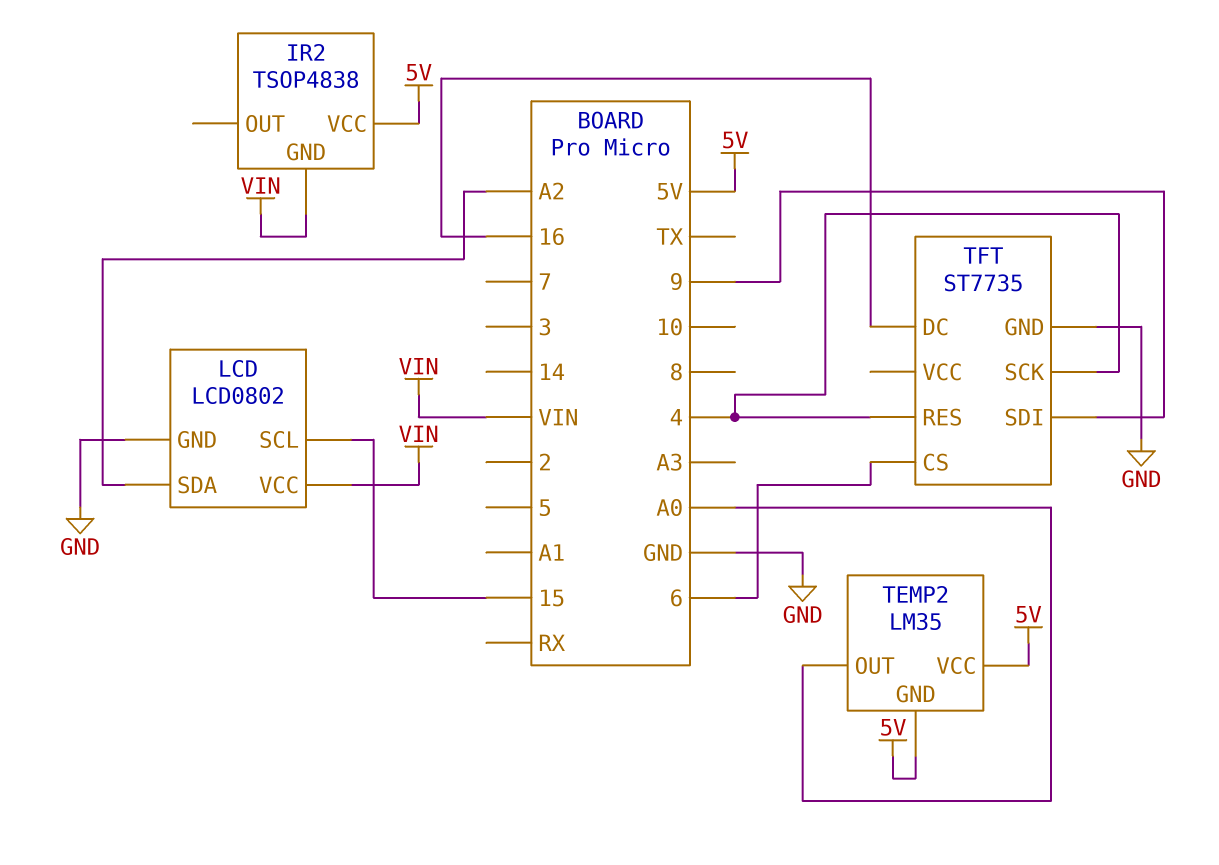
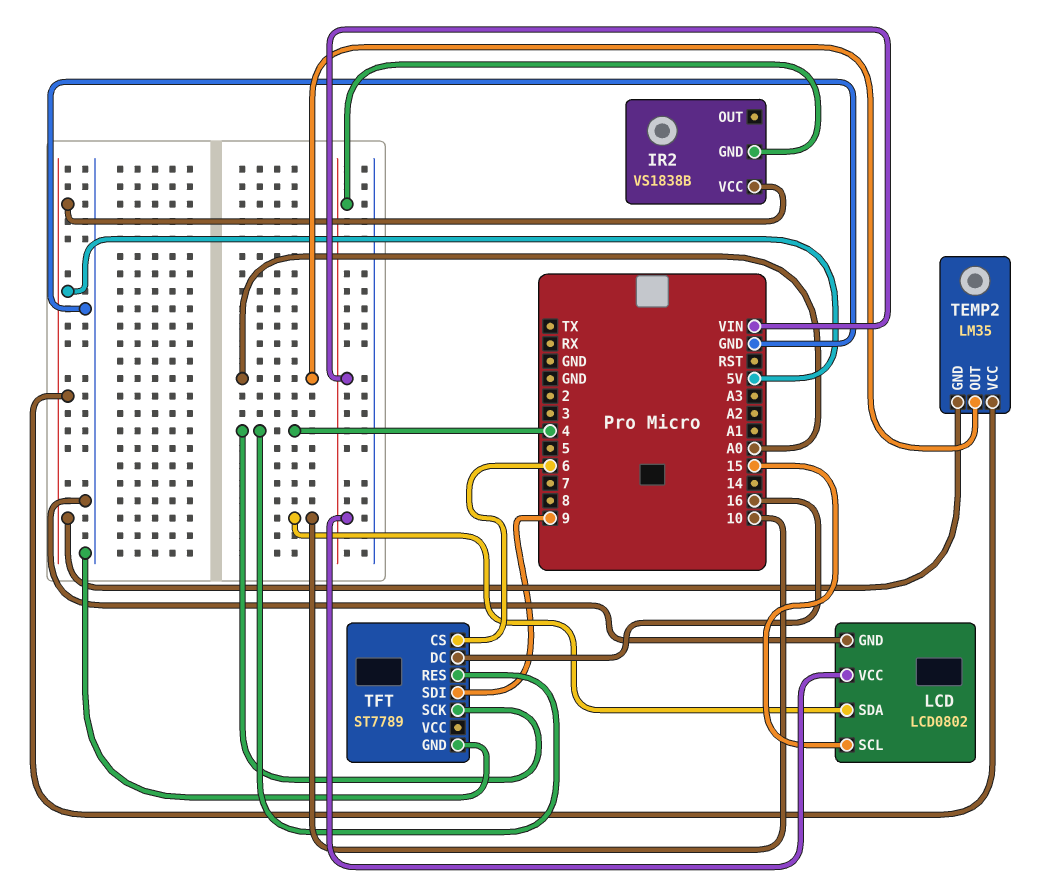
IR2: TSOP4838 -> VS1838B
LCD pin SDA: A2 -> 10
TFT: ST7735 -> ST7789

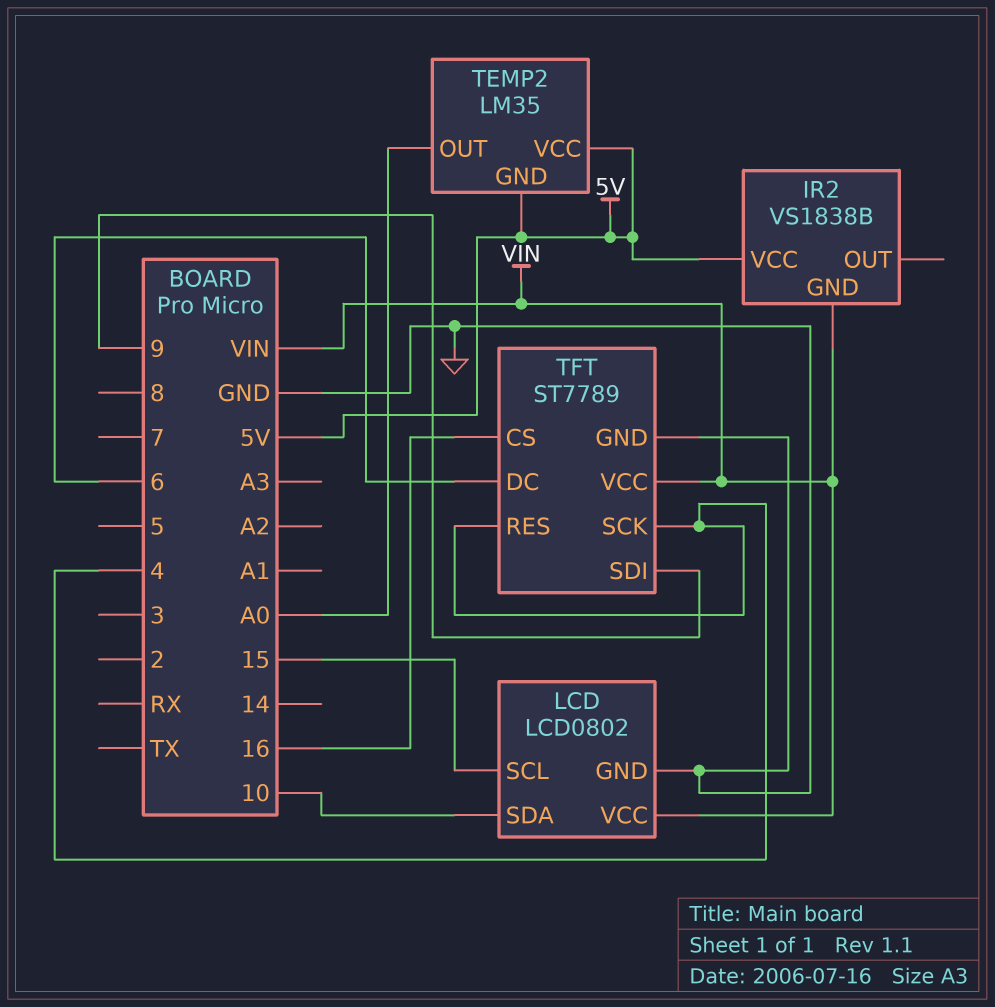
TFT pin CS: 6 -> 16
TFT pin DC: 16 -> 6
TFT pin VCC: none -> VIN

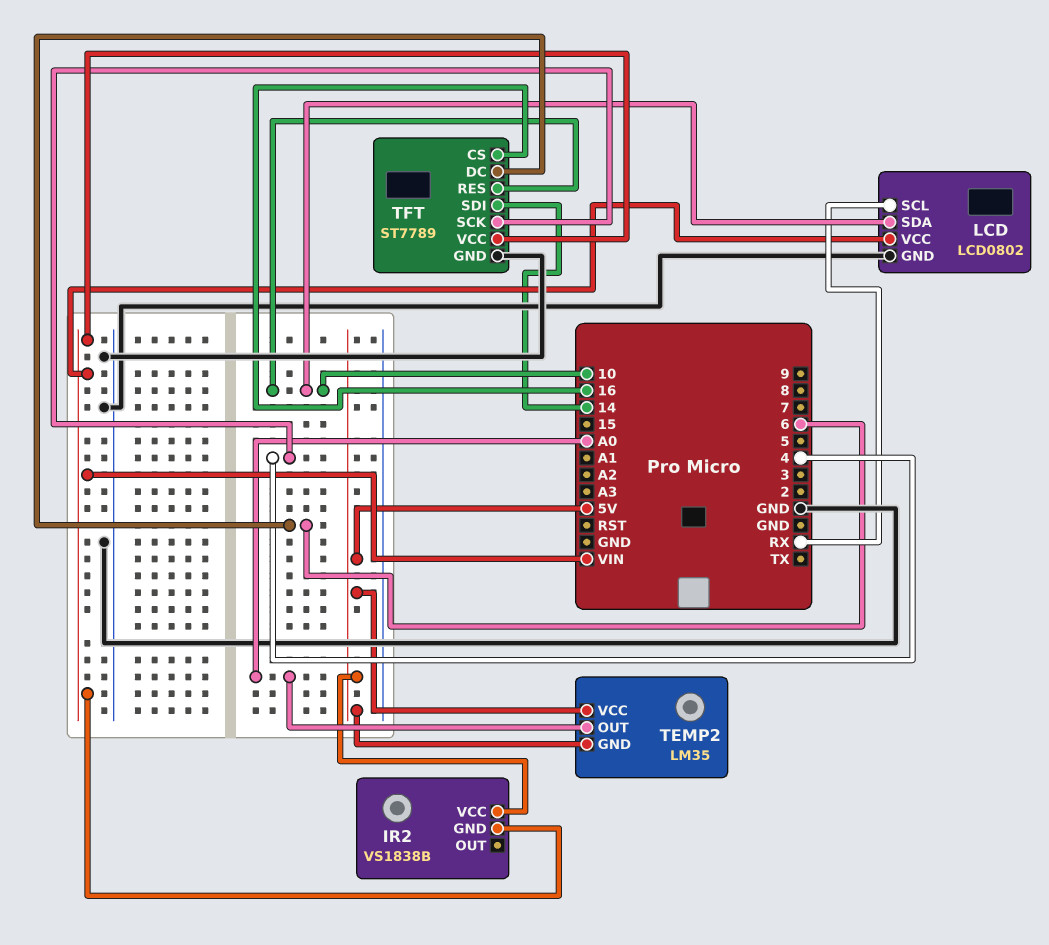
LCD pin SCL: 15 -> RX
TFT pin RES: 4 -> 10
TFT pin SDI: 9 -> 14

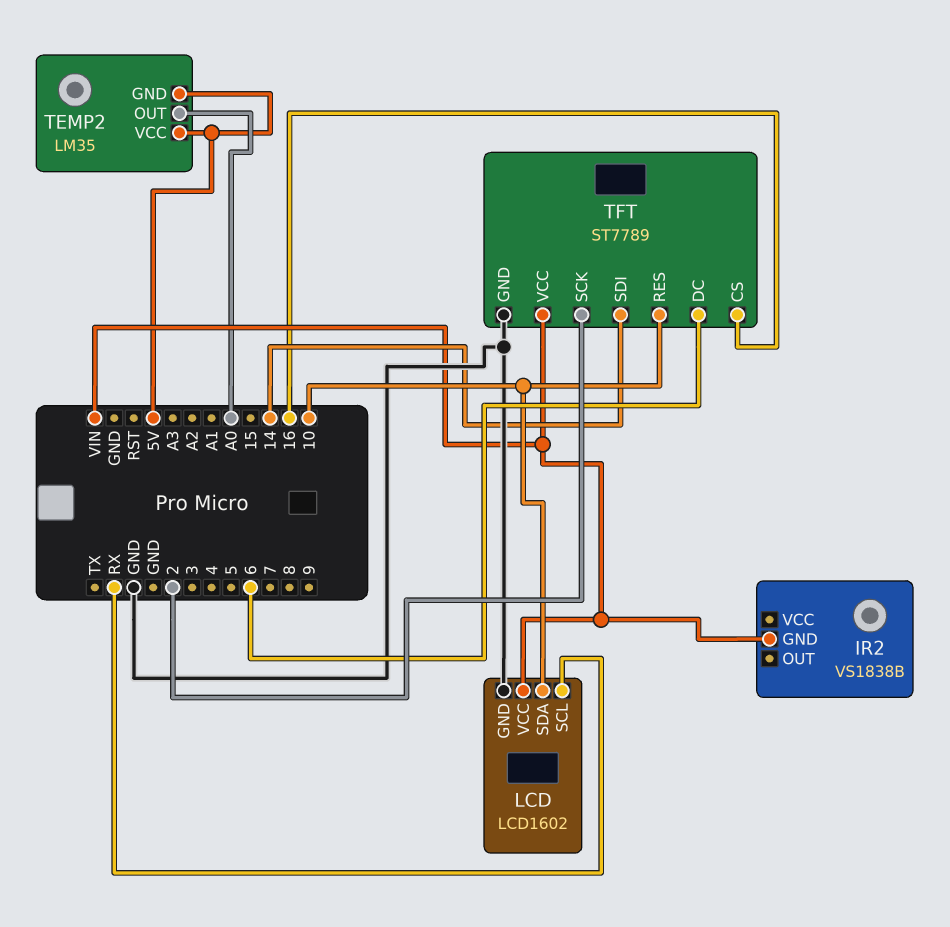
IR2 pin VCC: 5V -> none
LCD: LCD0802 -> LCD1602
TFT pin SCK: 4 -> 2

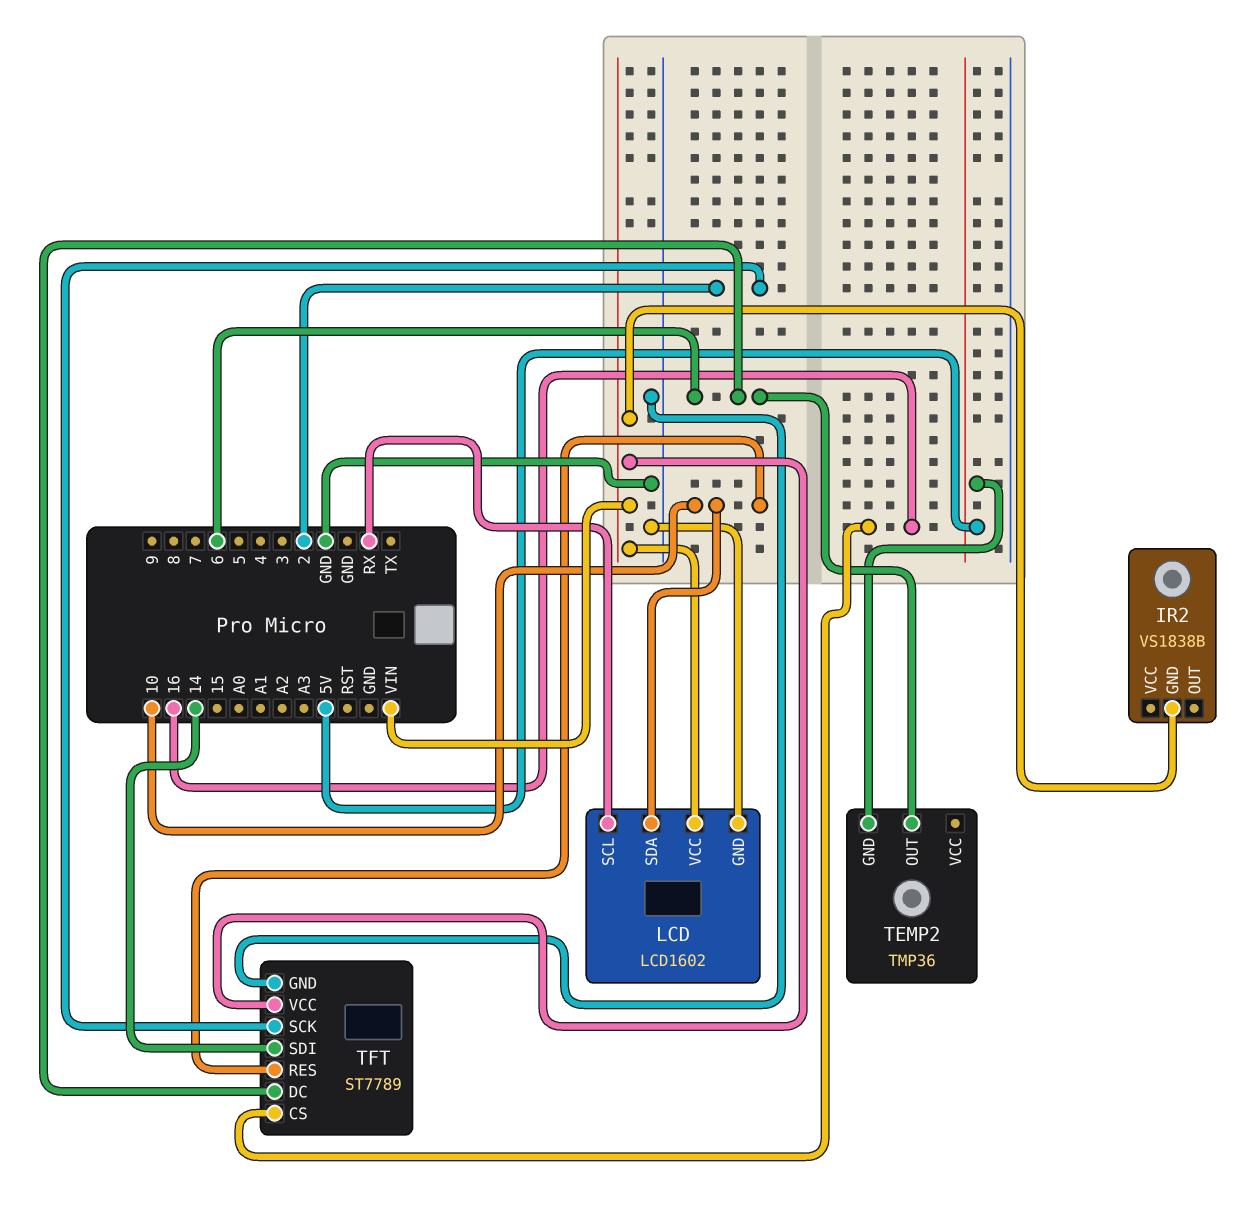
TEMP2: LM35 -> TMP36
TEMP2 pin OUT: A0 -> 6
TEMP2 pin VCC: 5V -> none

